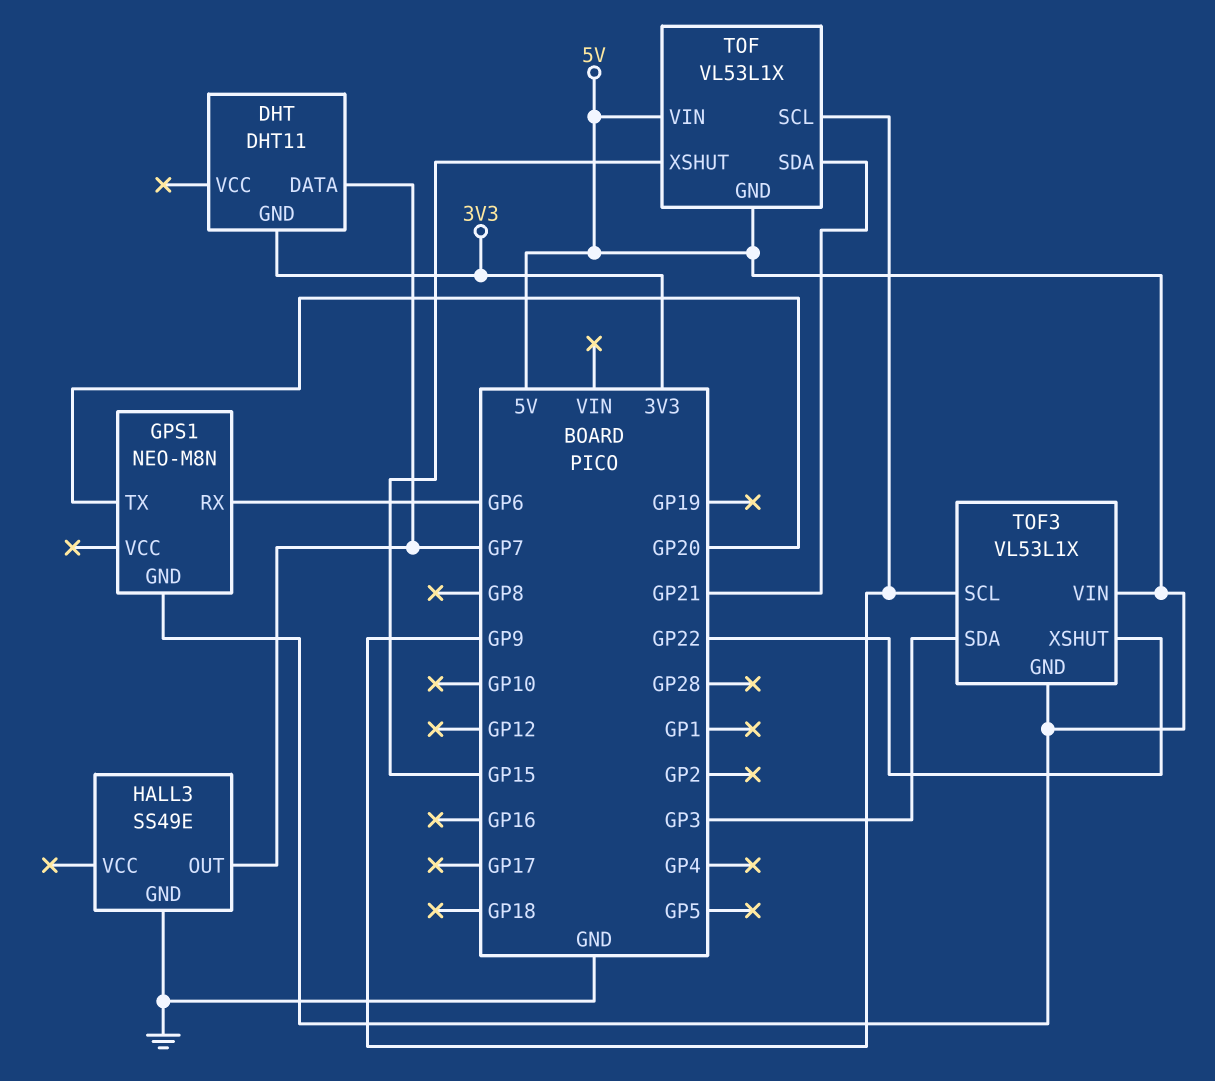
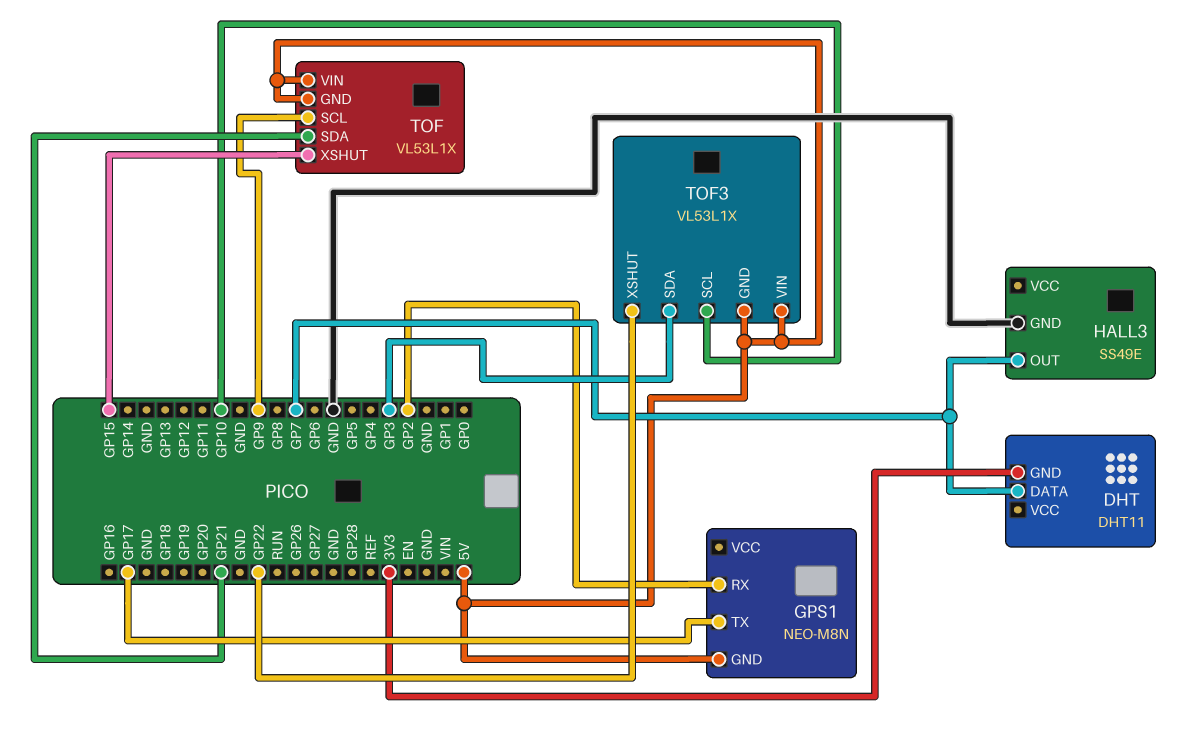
GPS1 pin RX: GP6 -> GP2
GPS1 pin TX: GP20 -> GP17
TOF3 pin SCL: GP9 -> GP10

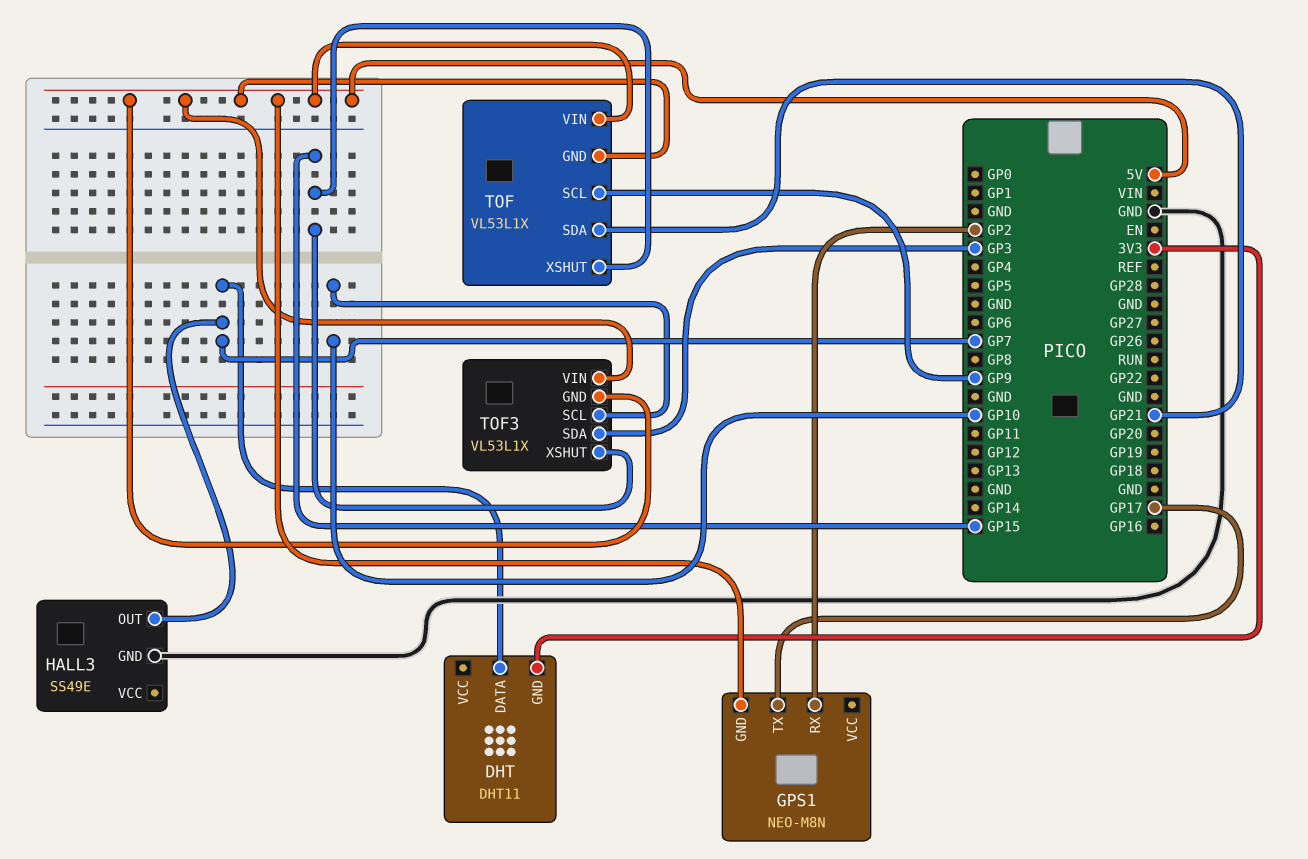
TOF3 pin XSHUT: GP22 -> GP15

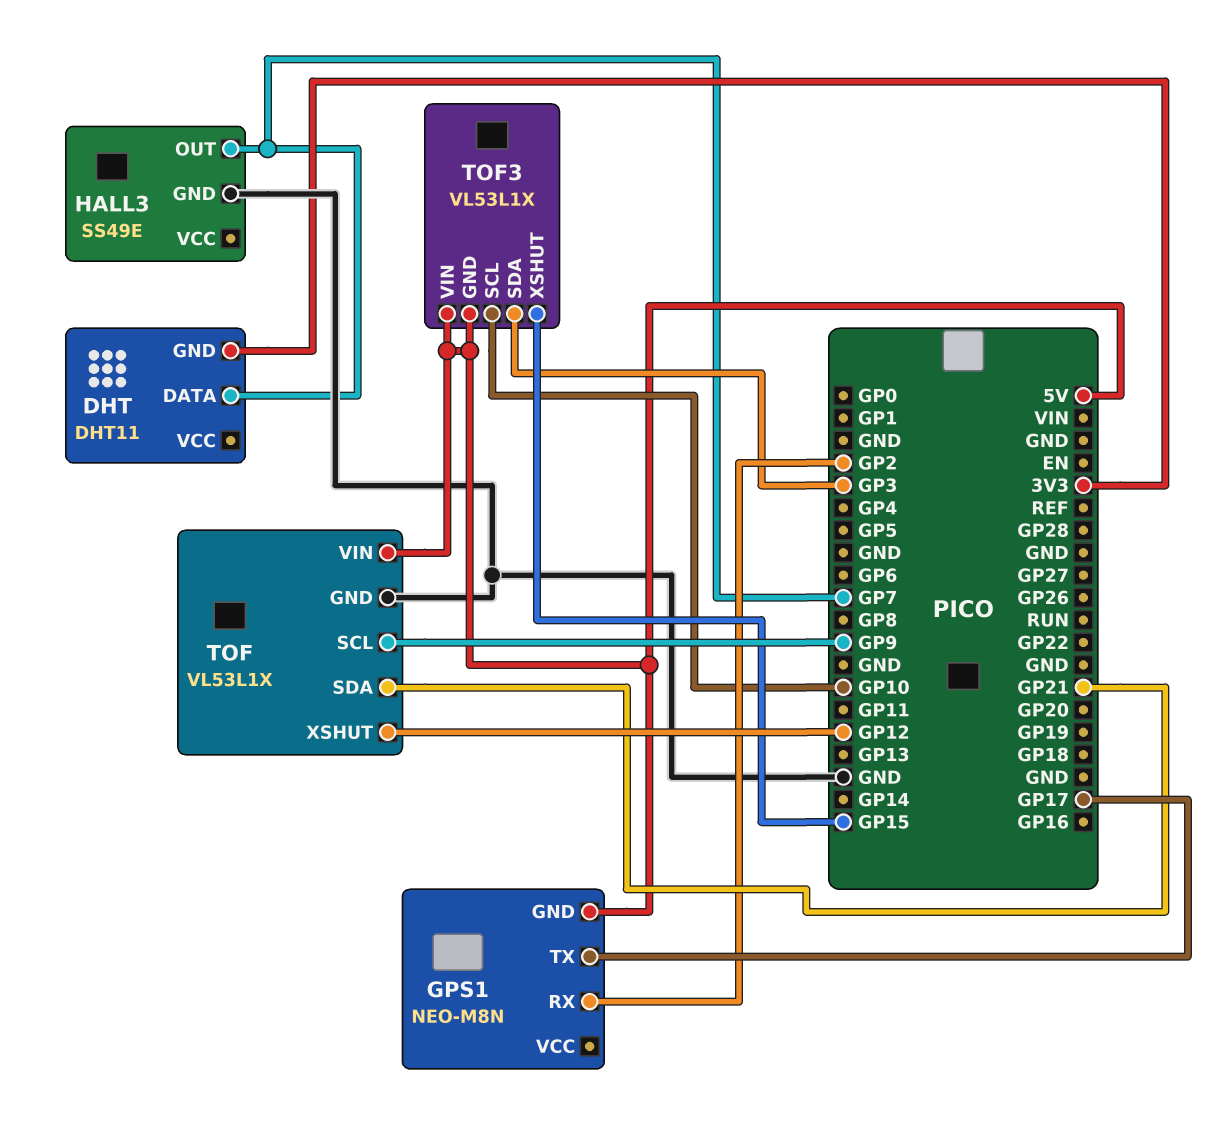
TOF pin GND: 5V -> GND
TOF pin XSHUT: GP15 -> GP12

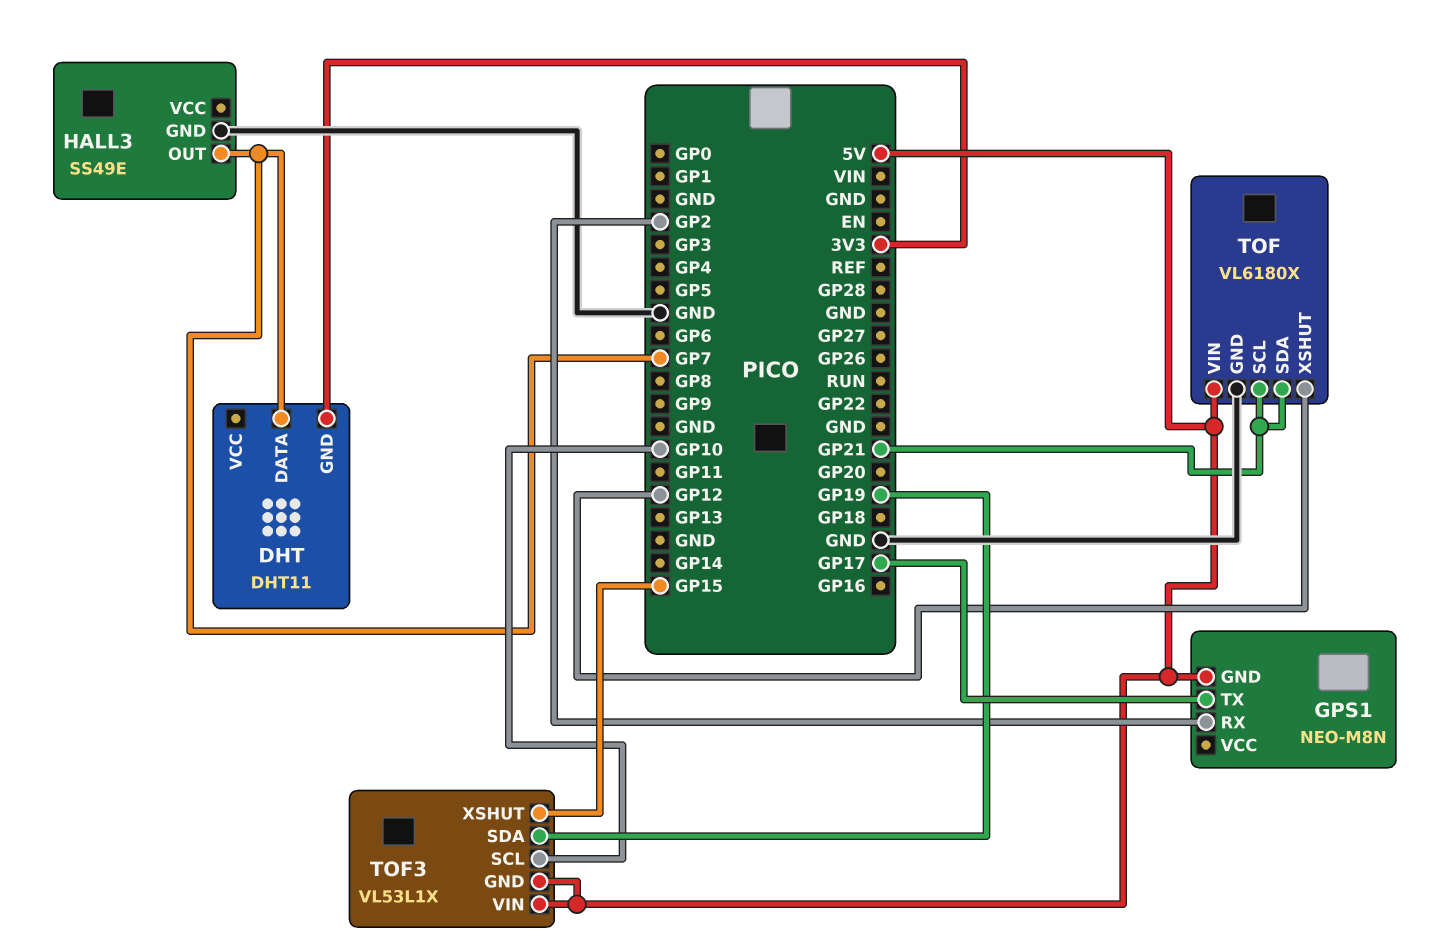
TOF: VL53L1X -> VL6180X
TOF pin SCL: GP9 -> GP21
TOF3 pin SDA: GP3 -> GP19

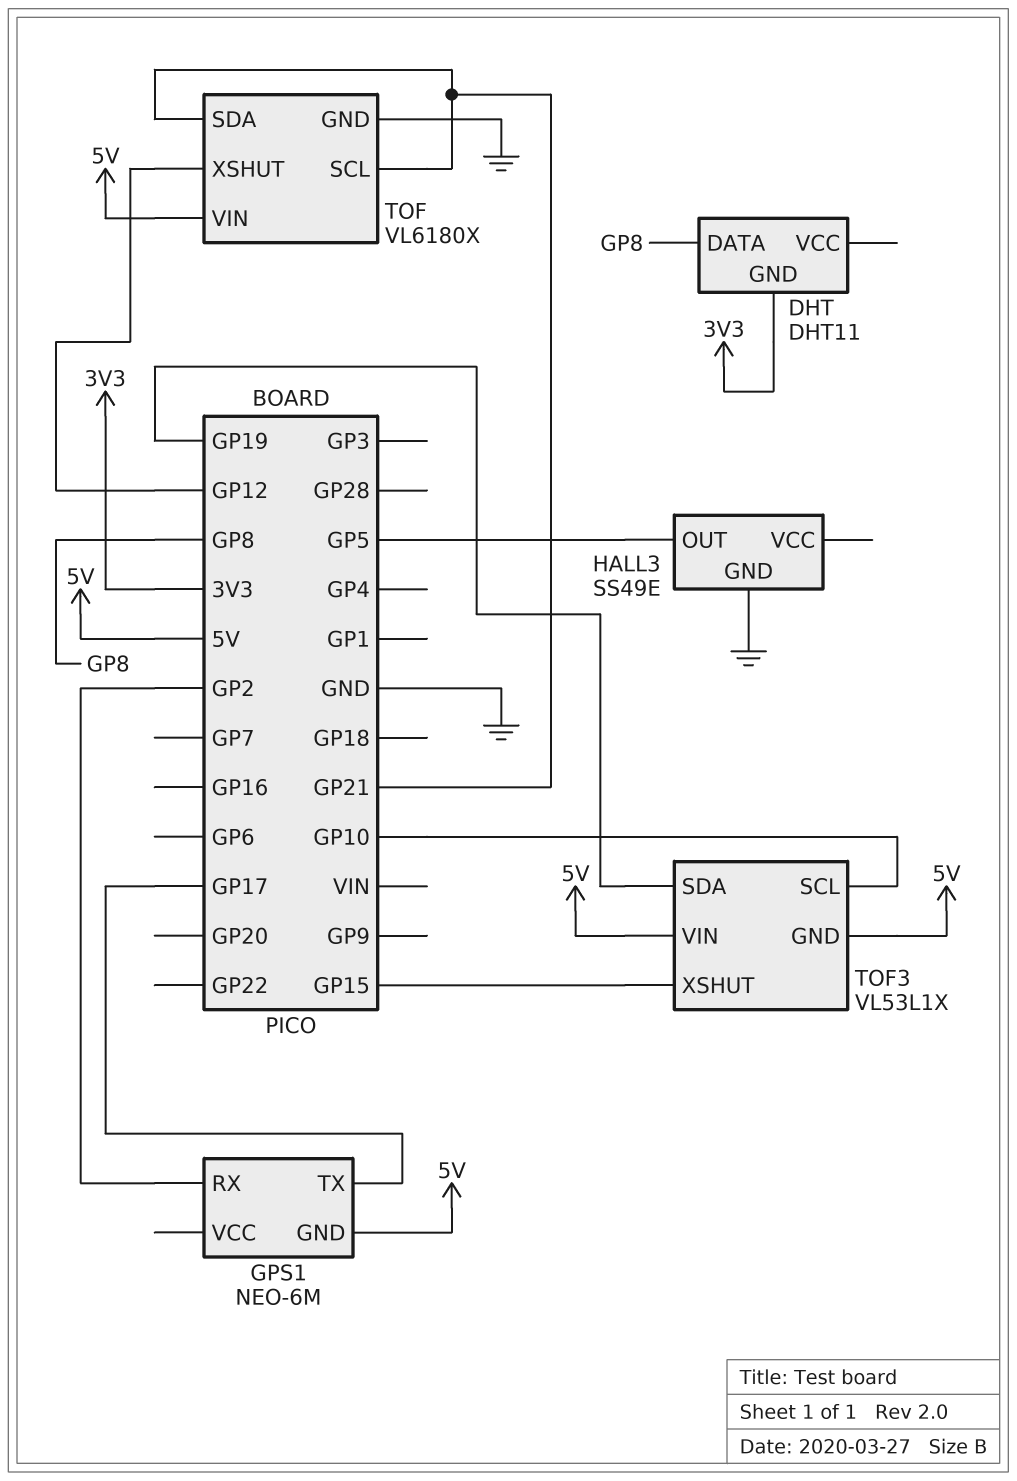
DHT pin DATA: GP7 -> GP8
GPS1: NEO-M8N -> NEO-6M
HALL3 pin OUT: GP7 -> GP5

